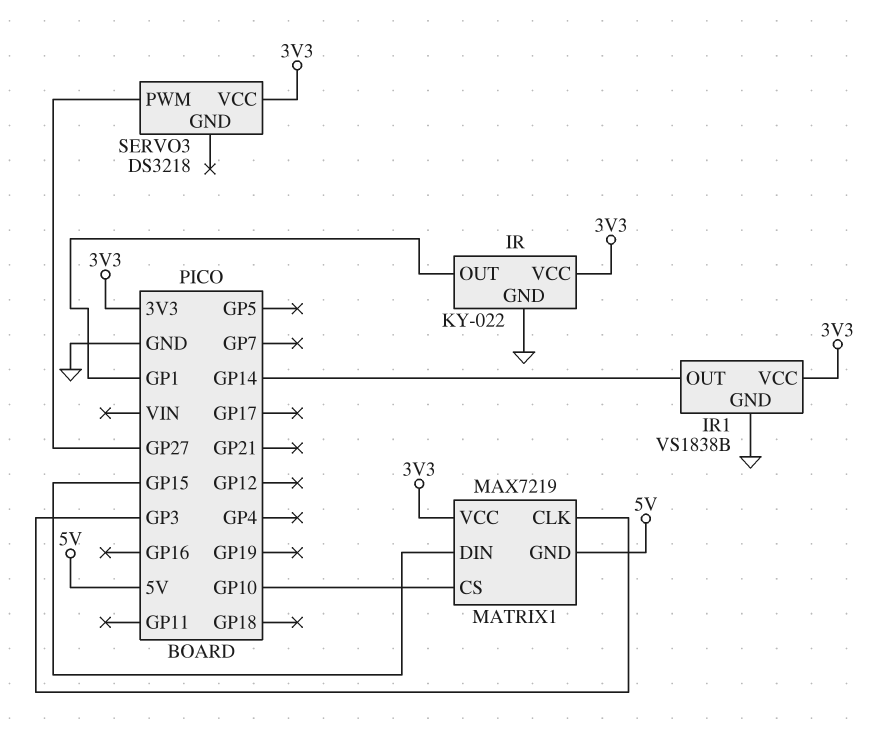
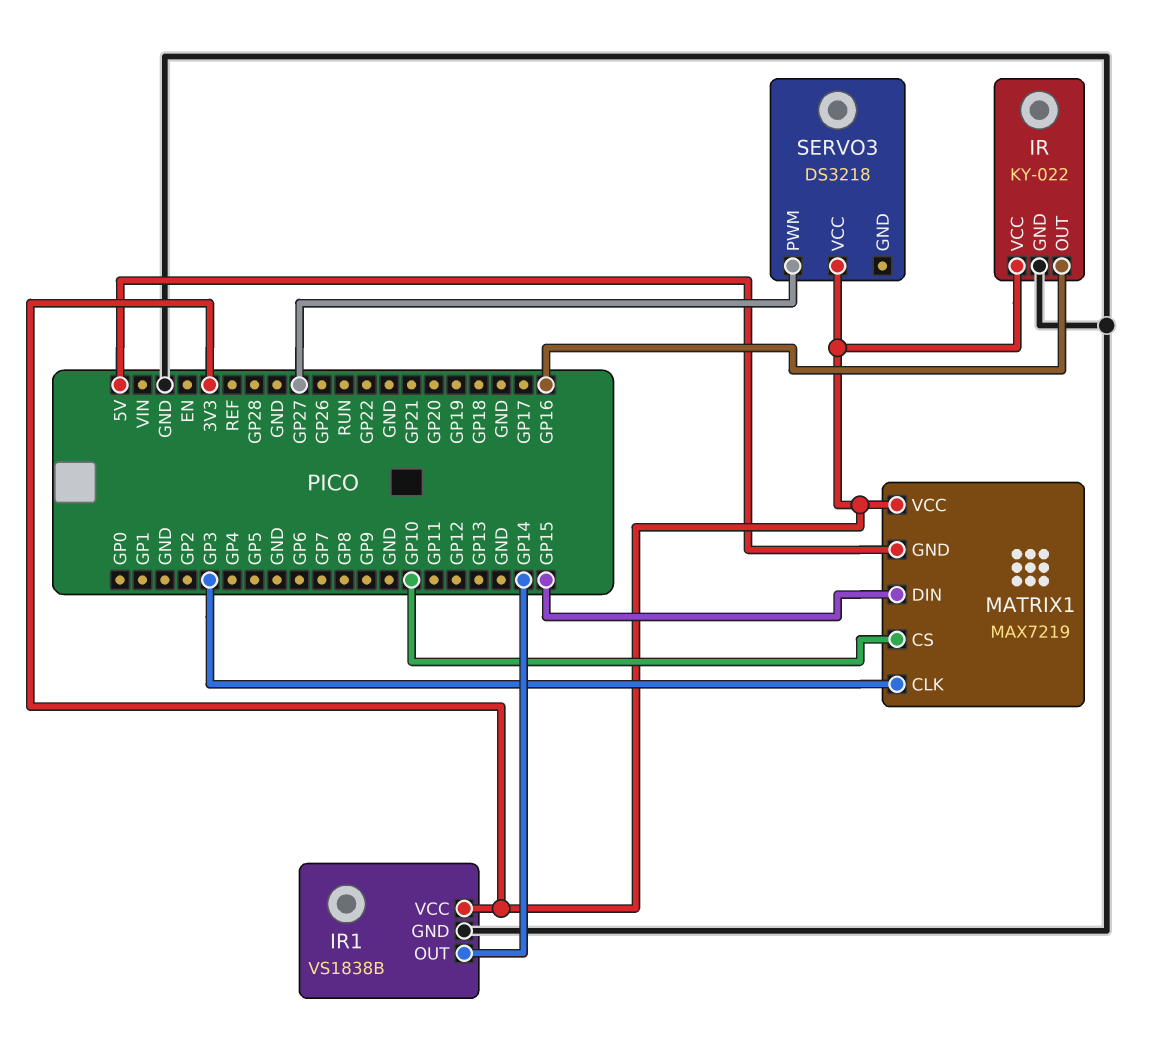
IR pin OUT: GP1 -> GP16

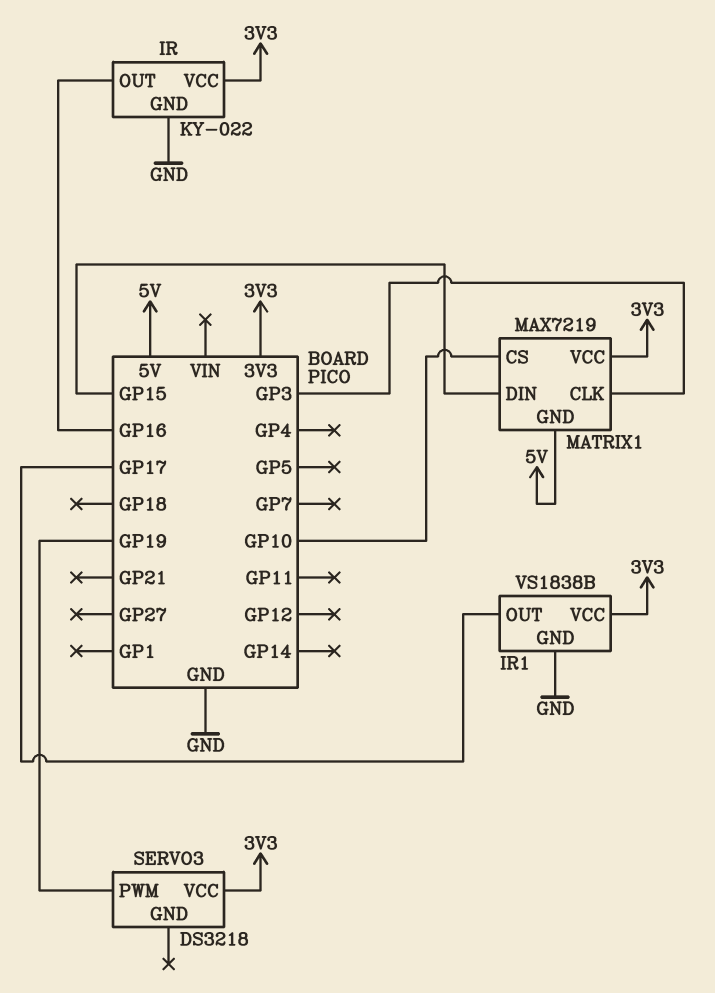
IR1 pin OUT: GP14 -> GP17
SERVO3 pin PWM: GP27 -> GP19

